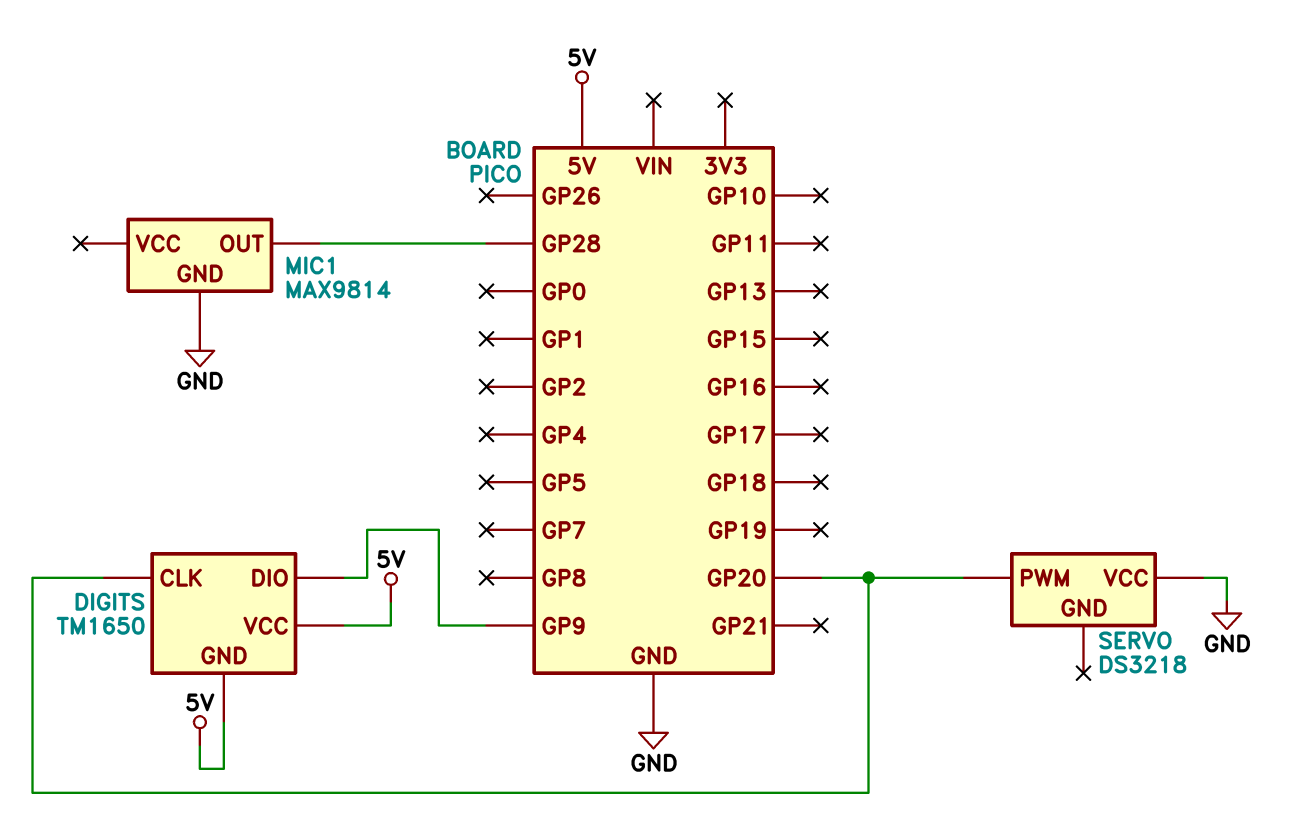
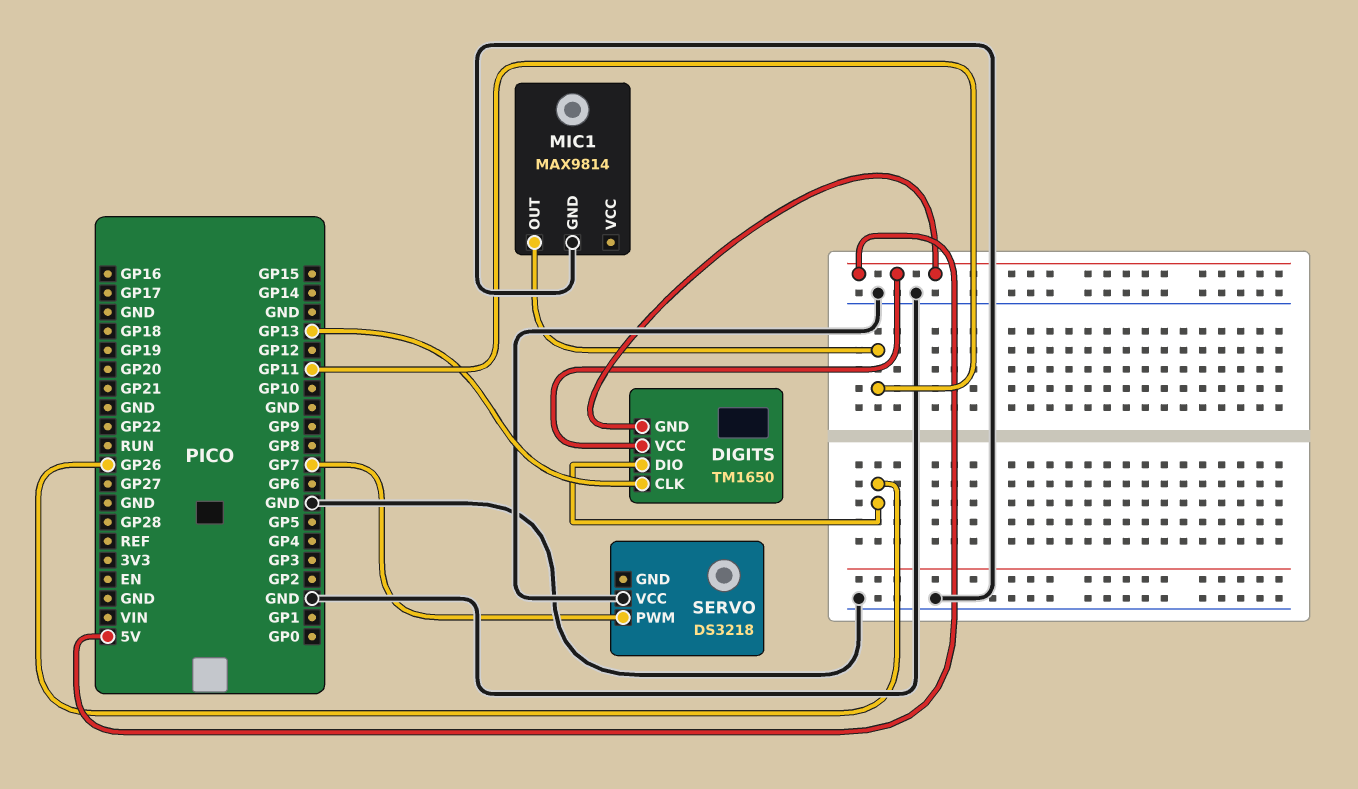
DIGITS pin CLK: GP20 -> GP13
DIGITS pin DIO: GP9 -> GP26
MIC1 pin OUT: GP28 -> GP11
SERVO pin PWM: GP20 -> GP7

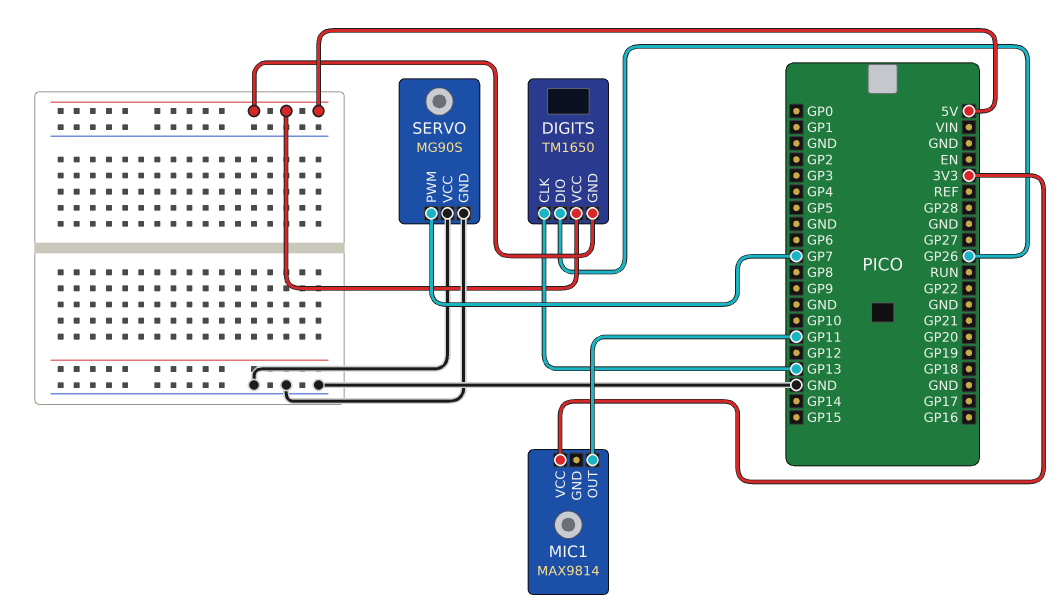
MIC1 pin GND: GND -> none
MIC1 pin VCC: none -> 3V3
SERVO: DS3218 -> MG90S
SERVO pin GND: none -> GND

